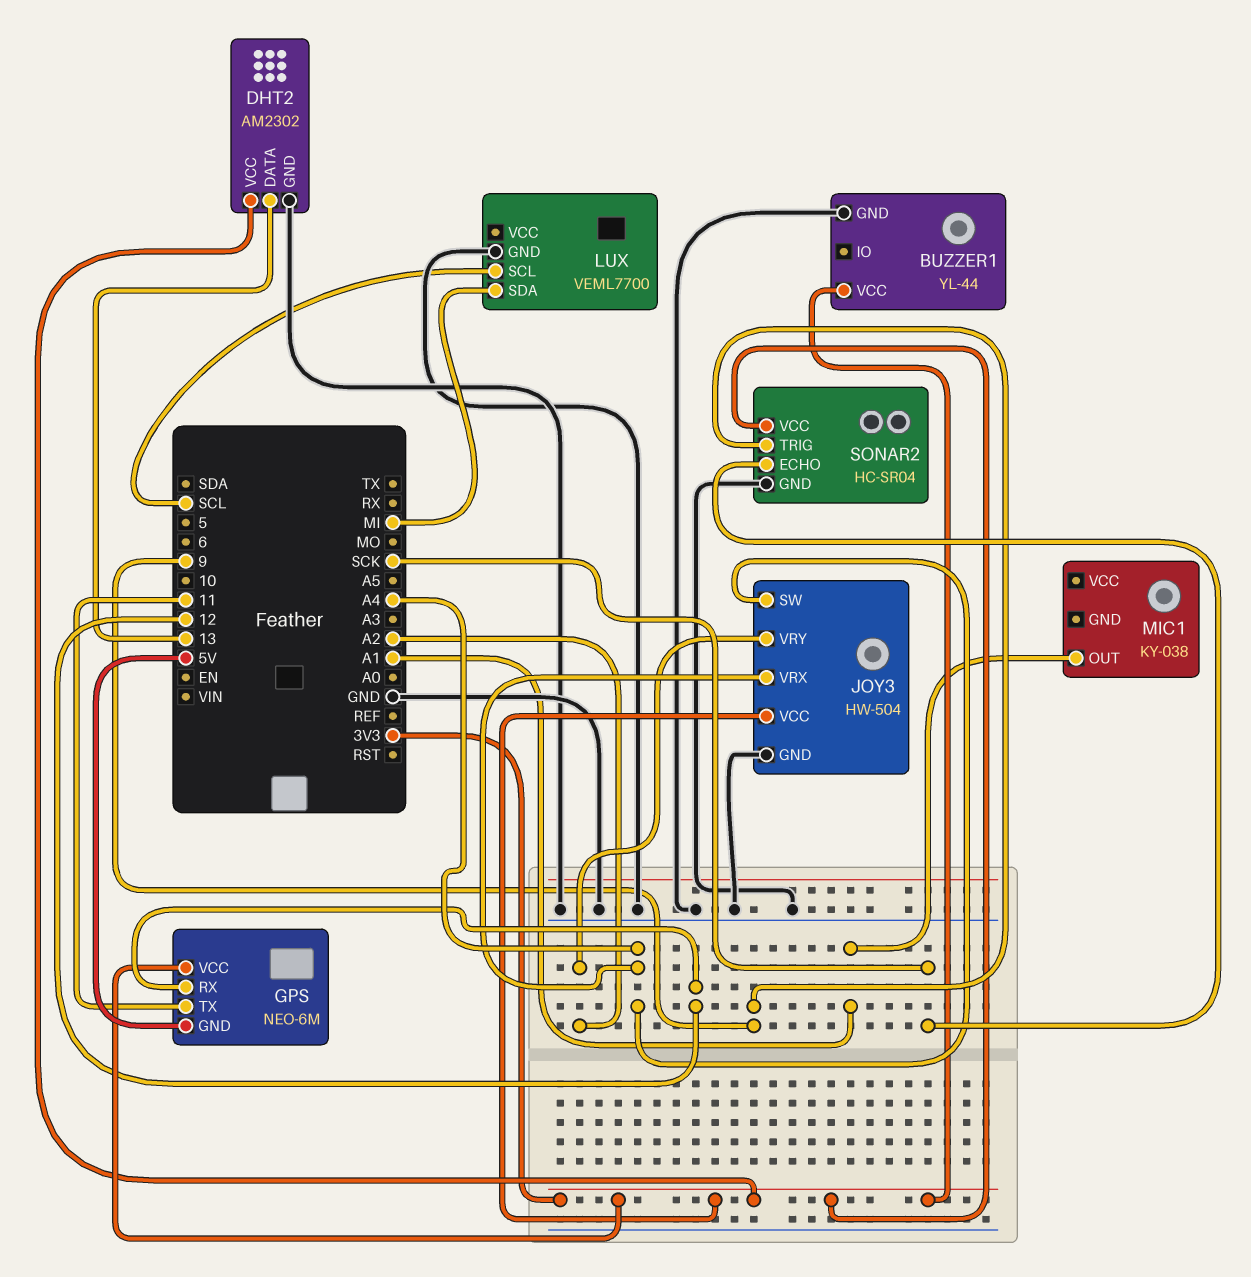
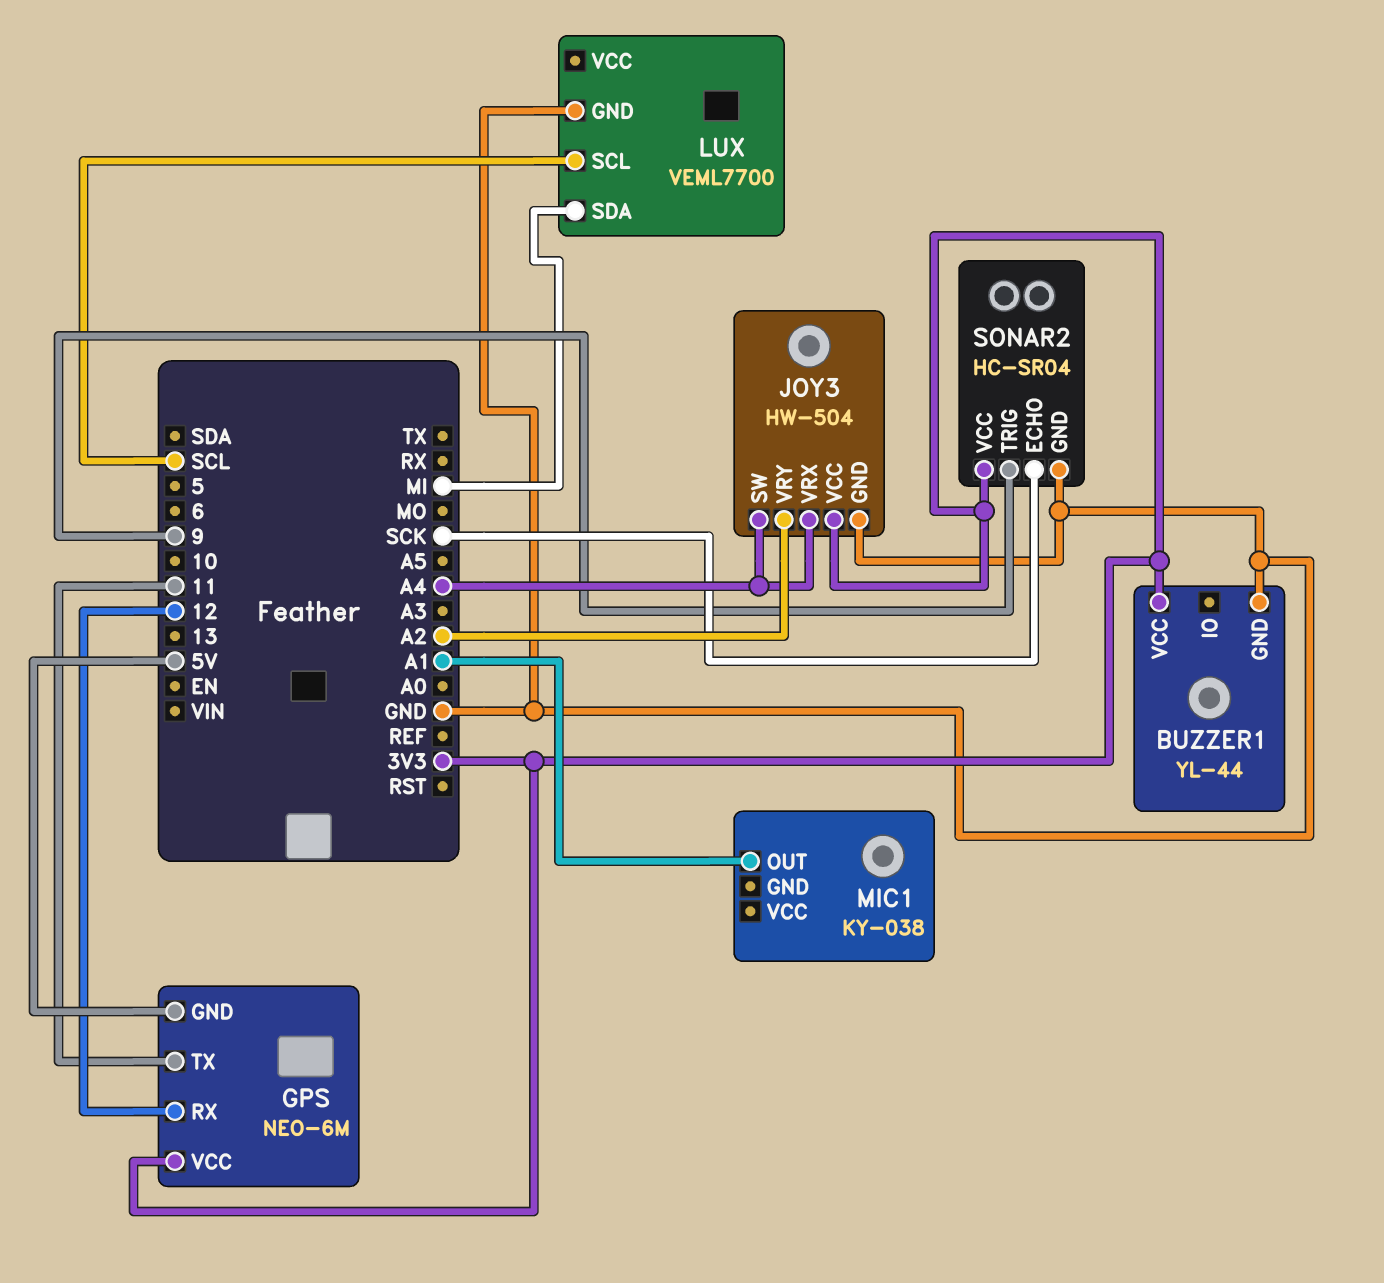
DHT2: AM2302 -> none
DHT2 pin DATA: 13 -> none
DHT2 pin GND: GND -> none
DHT2 pin VCC: 3V3 -> none

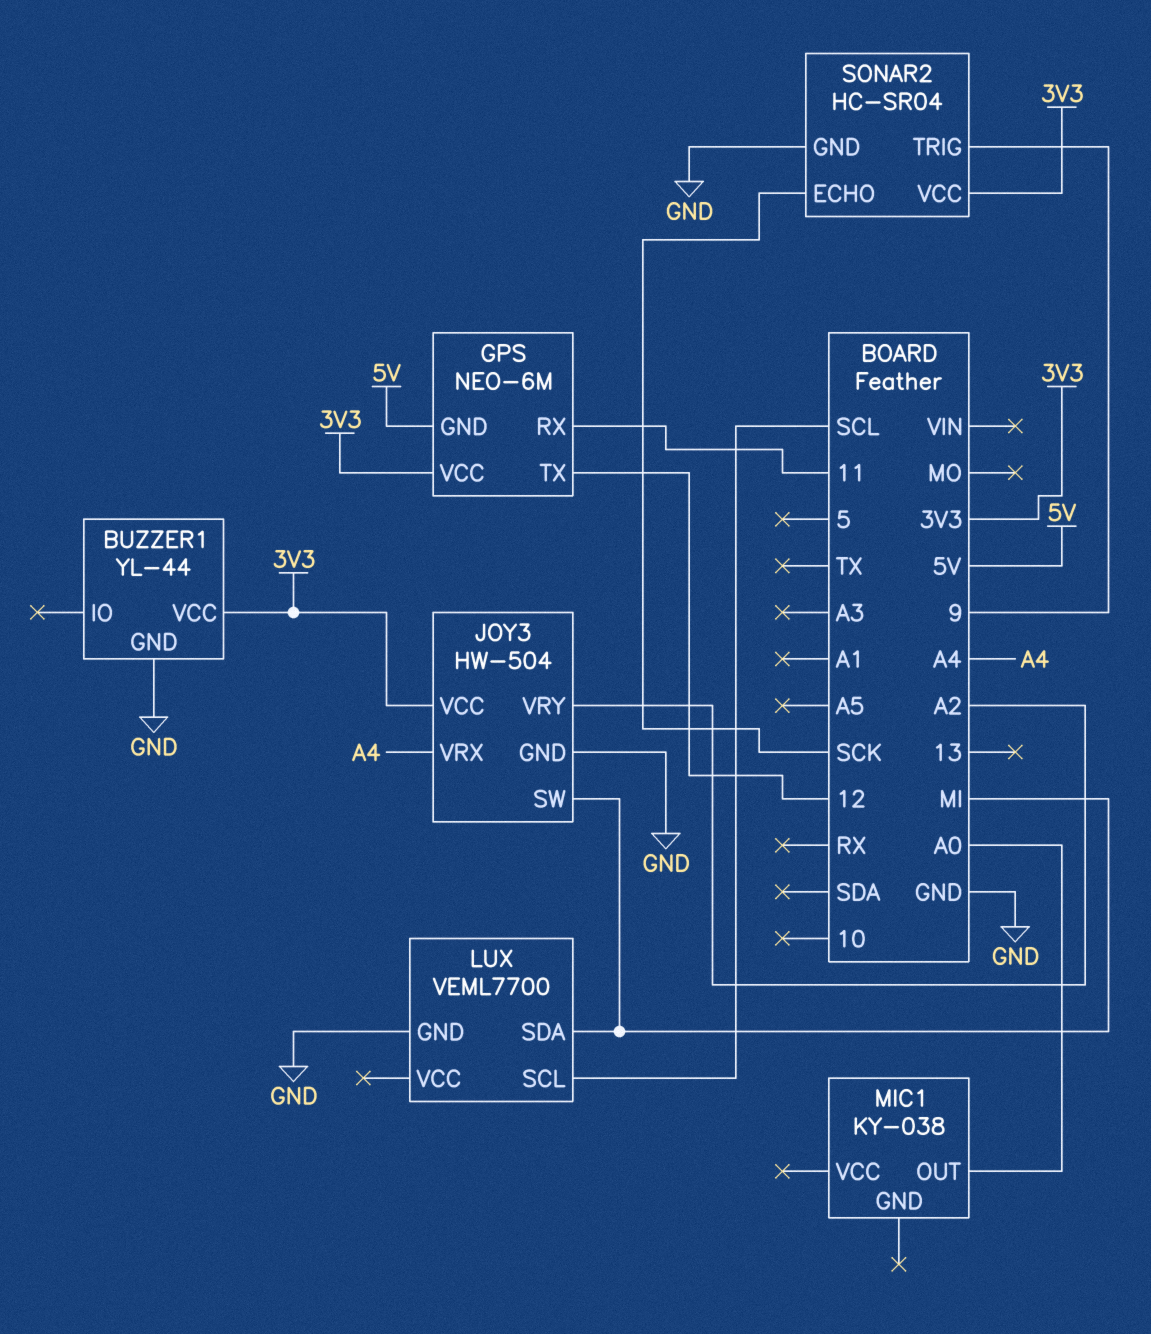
GPS pin RX: 12 -> 11
GPS pin TX: 11 -> 12
JOY3 pin SW: A4 -> MI
MIC1 pin OUT: A1 -> A0

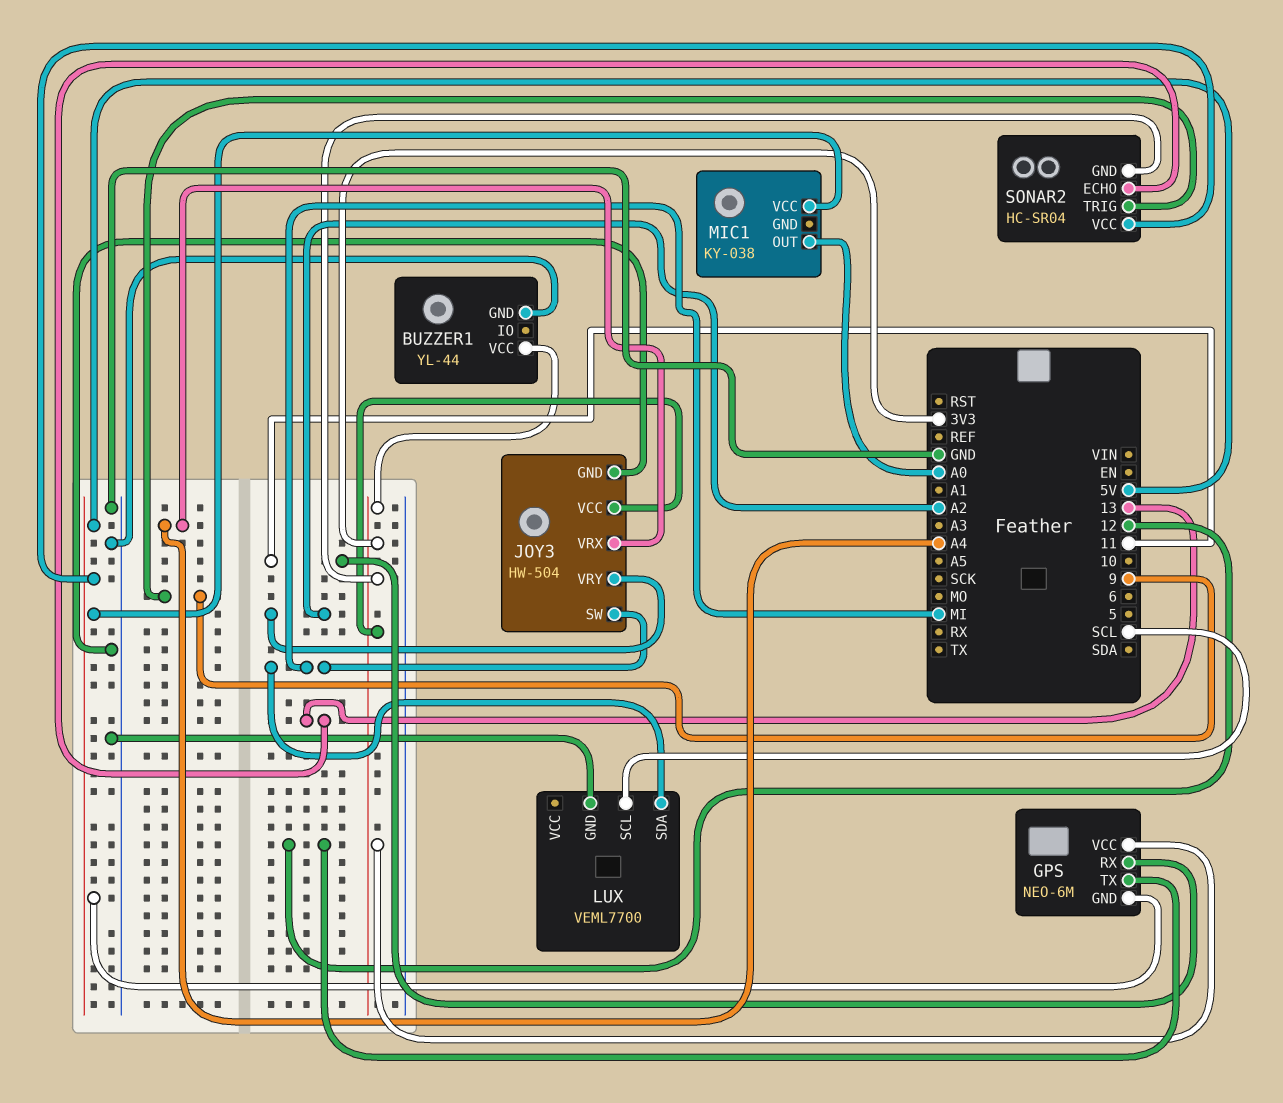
MIC1 pin VCC: none -> 5V
SONAR2 pin ECHO: SCK -> 13
SONAR2 pin GND: GND -> 3V3
SONAR2 pin VCC: 3V3 -> 5V

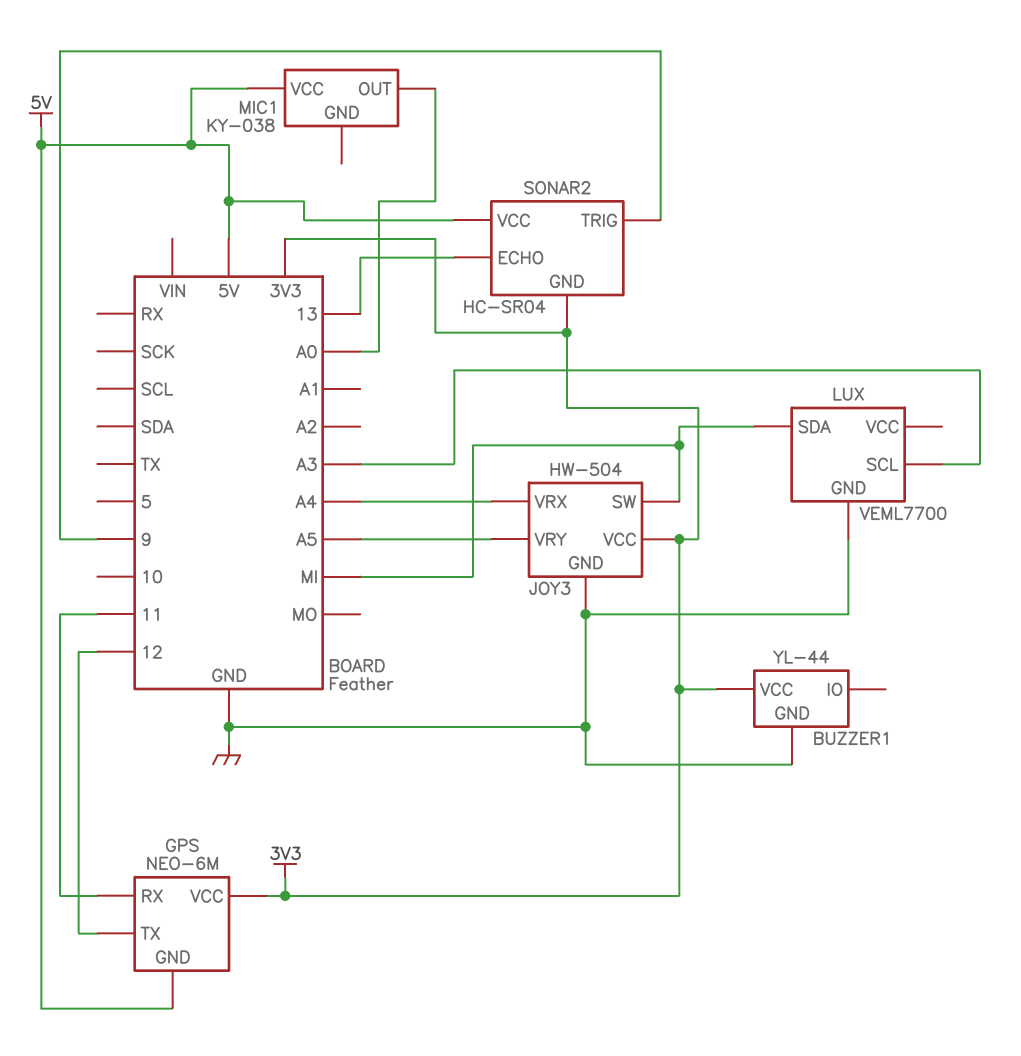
JOY3 pin VRY: A2 -> A5
LUX pin SCL: SCL -> A3

